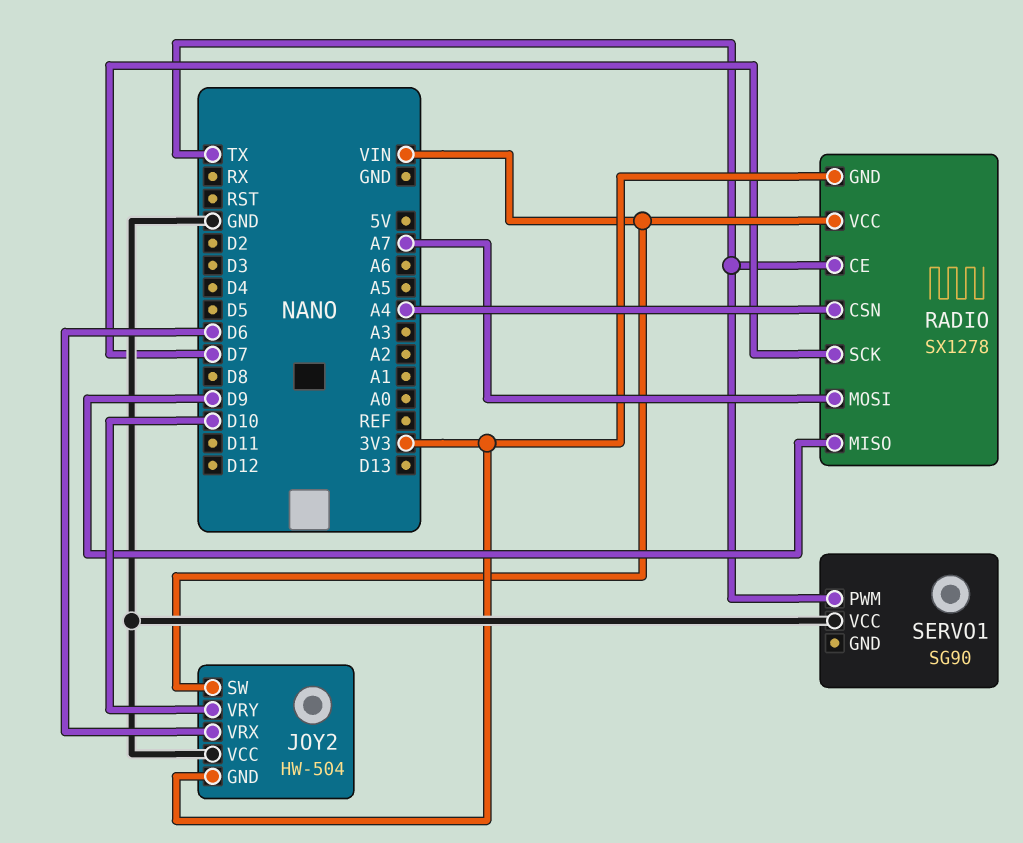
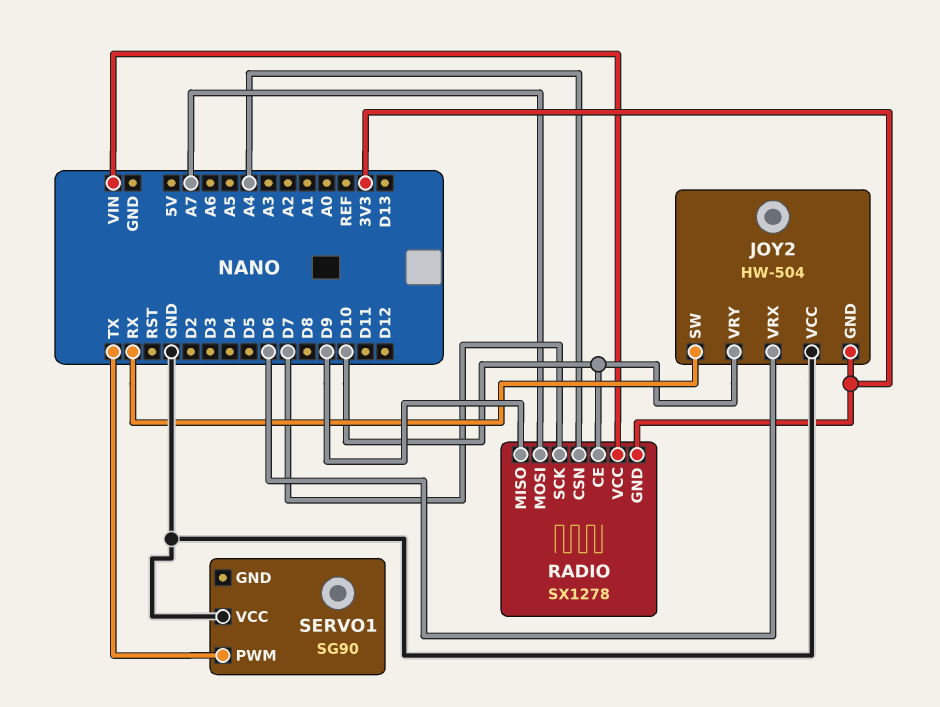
JOY2 pin SW: VIN -> RX
RADIO pin CE: TX -> D10

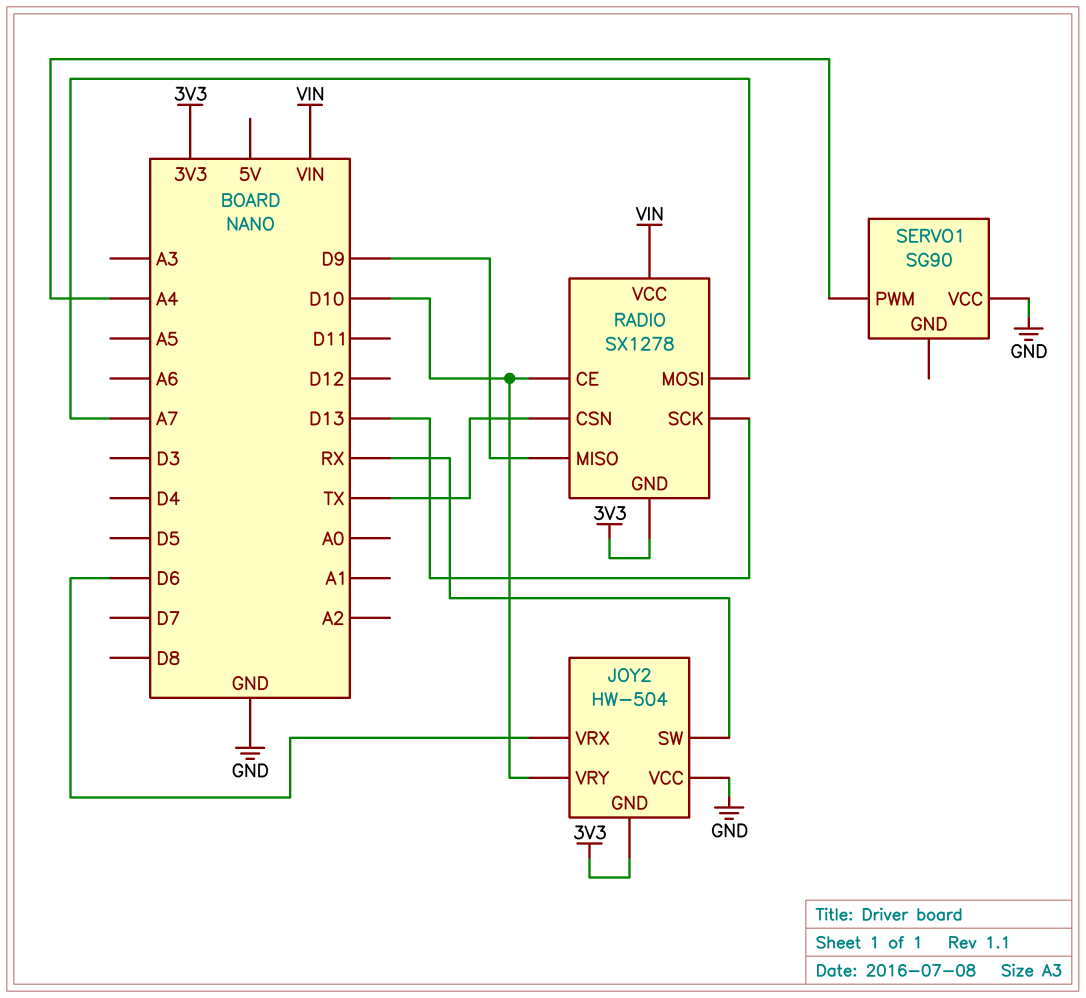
RADIO pin CSN: A4 -> TX
RADIO pin SCK: D7 -> D13
SERVO1 pin PWM: TX -> A4

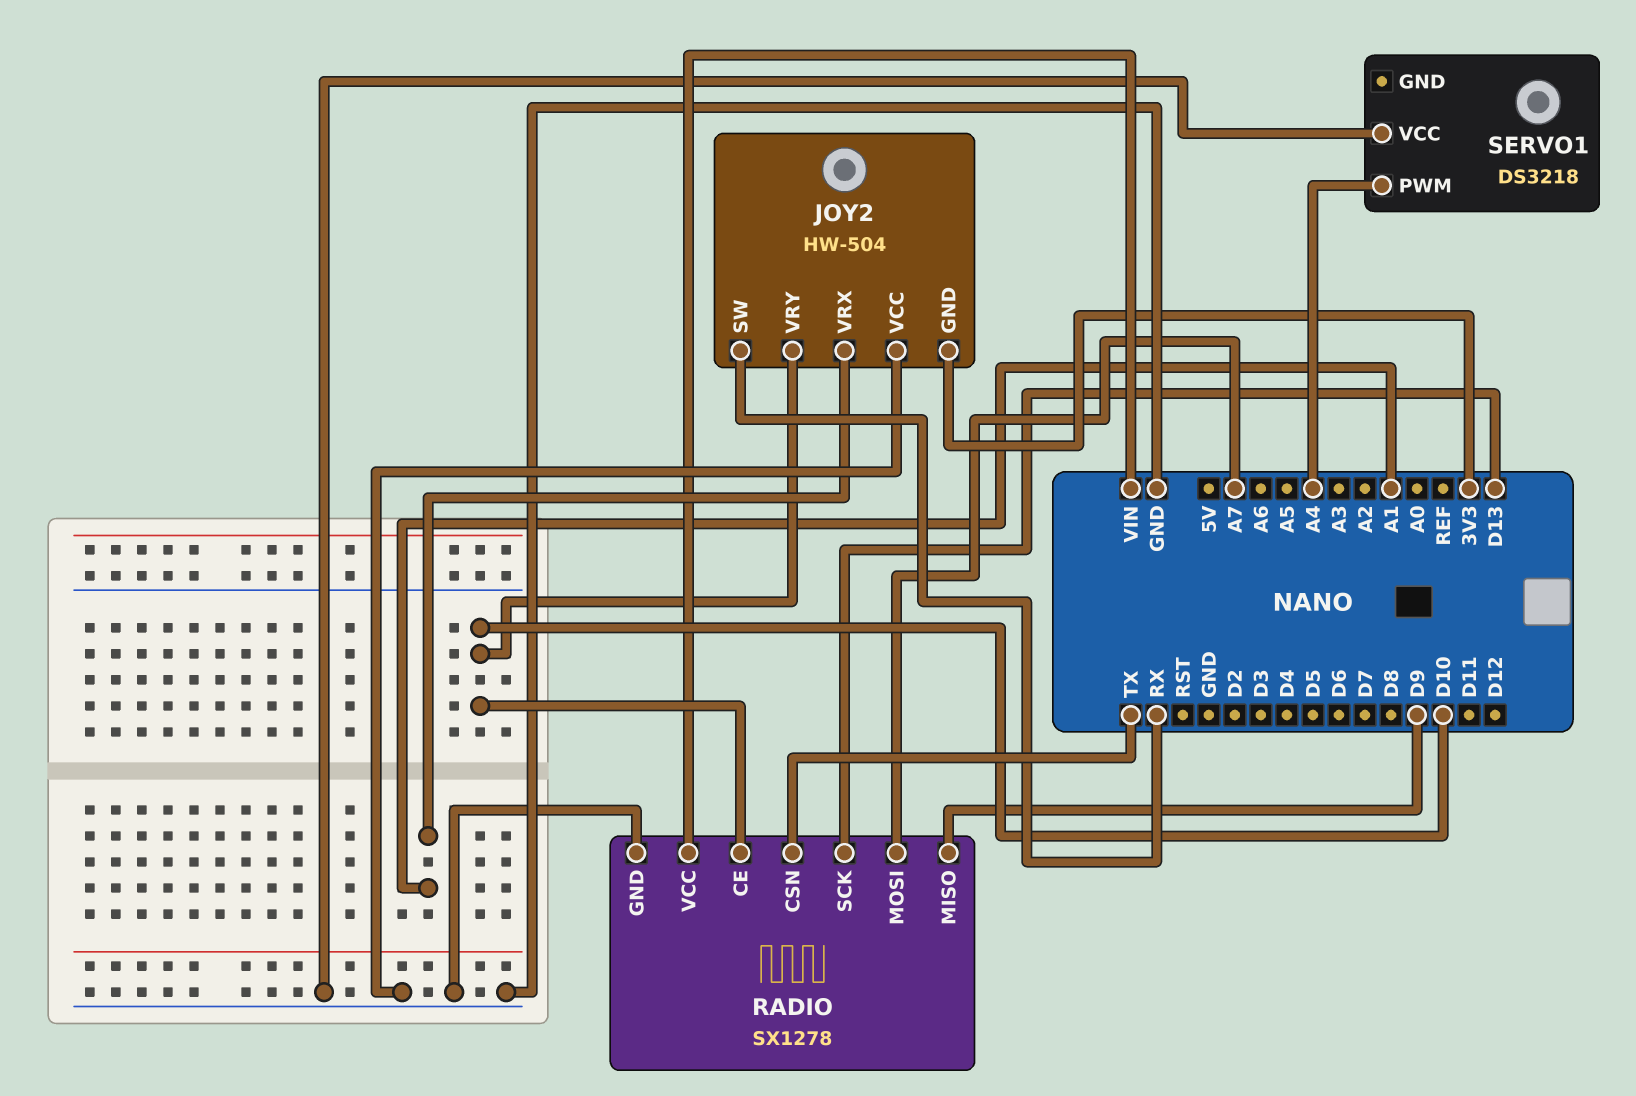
JOY2 pin VRX: D6 -> A1
RADIO pin GND: 3V3 -> GND
SERVO1: SG90 -> DS3218

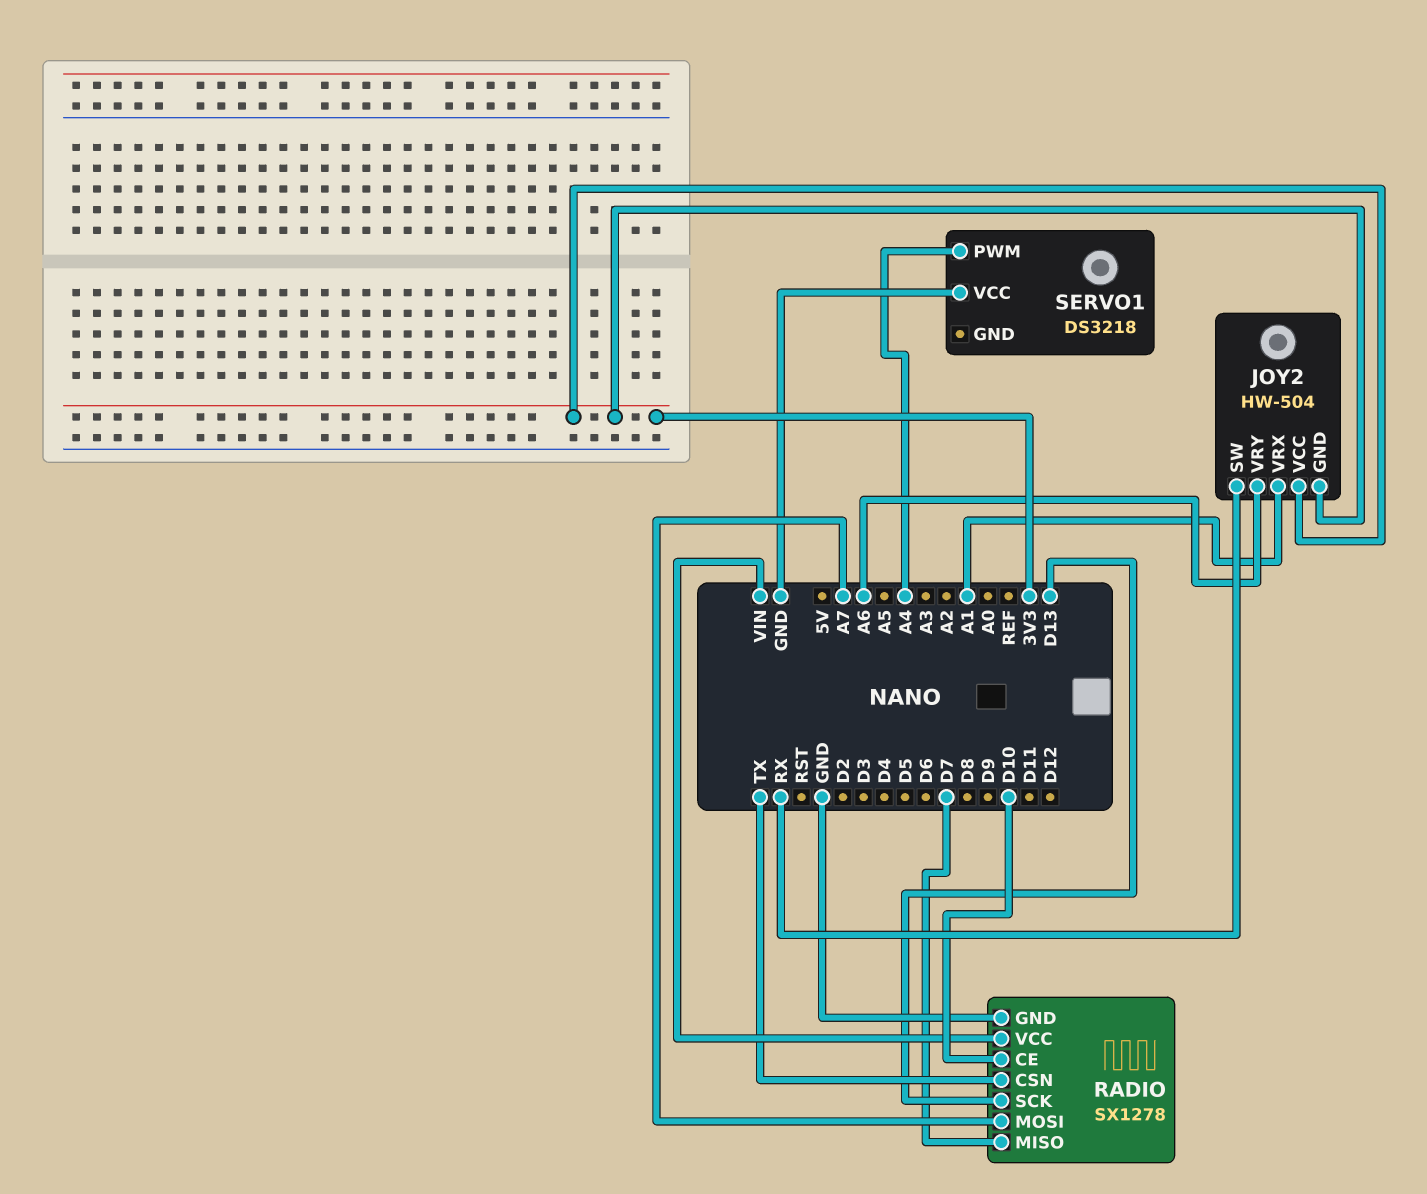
JOY2 pin VCC: GND -> 3V3
JOY2 pin VRY: D10 -> A6
RADIO pin MISO: D9 -> D7

